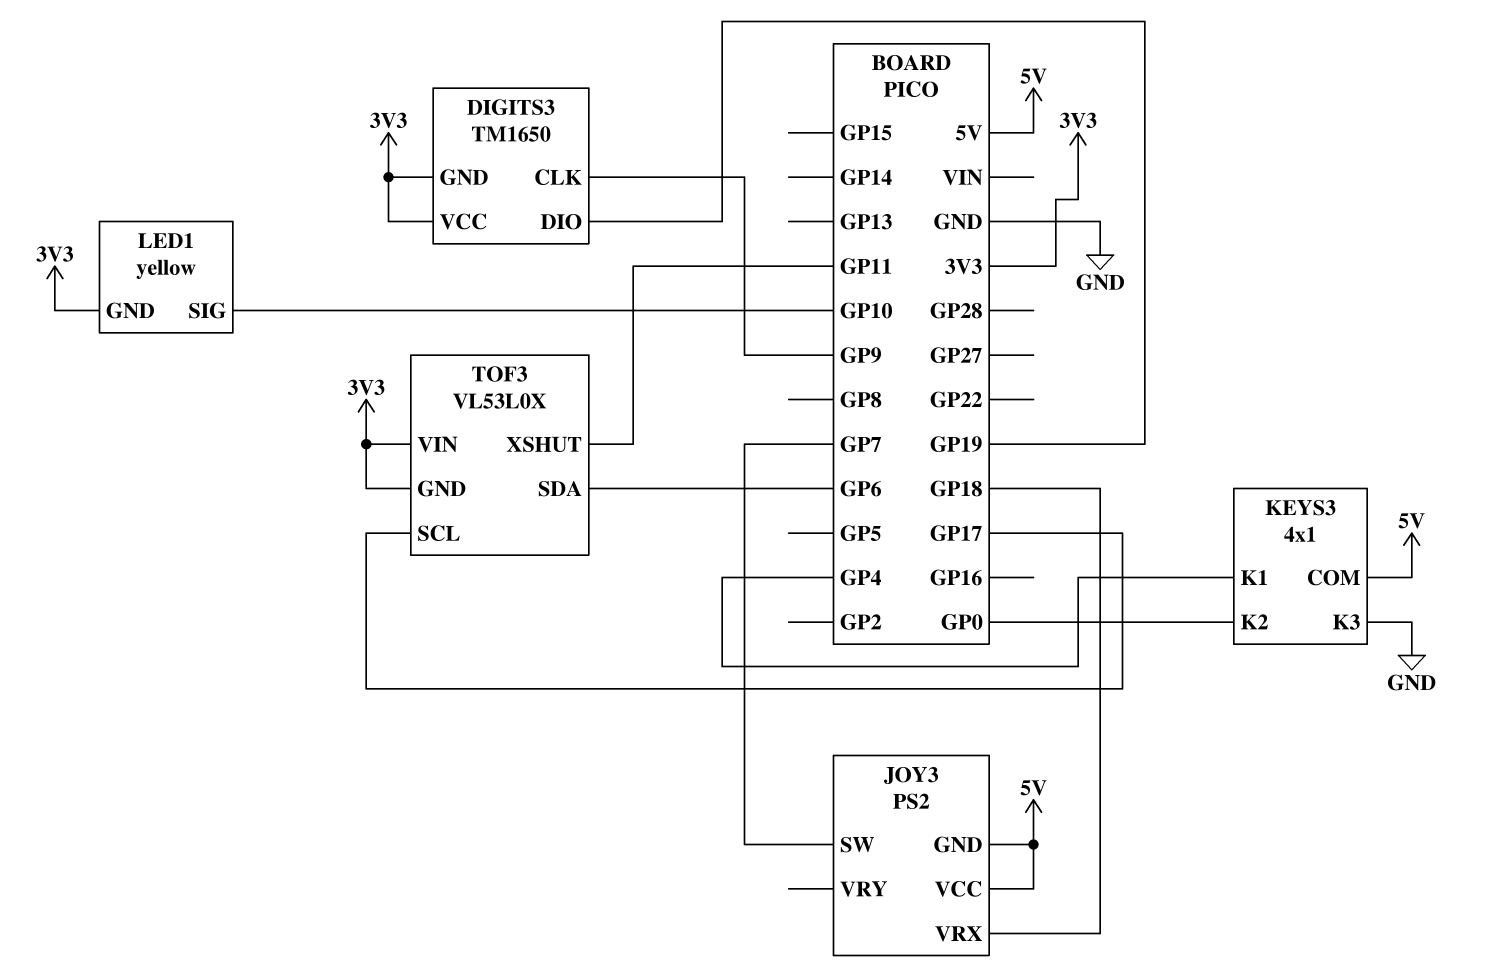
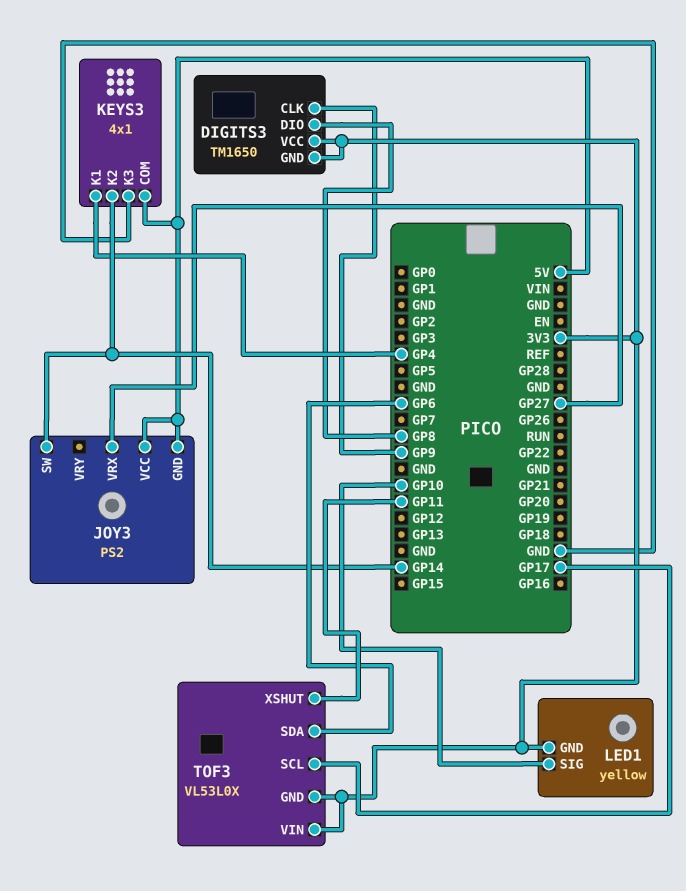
DIGITS3 pin DIO: GP19 -> GP8
JOY3 pin SW: GP7 -> GP14
JOY3 pin VRX: GP18 -> GP27
KEYS3 pin K2: GP0 -> GP14

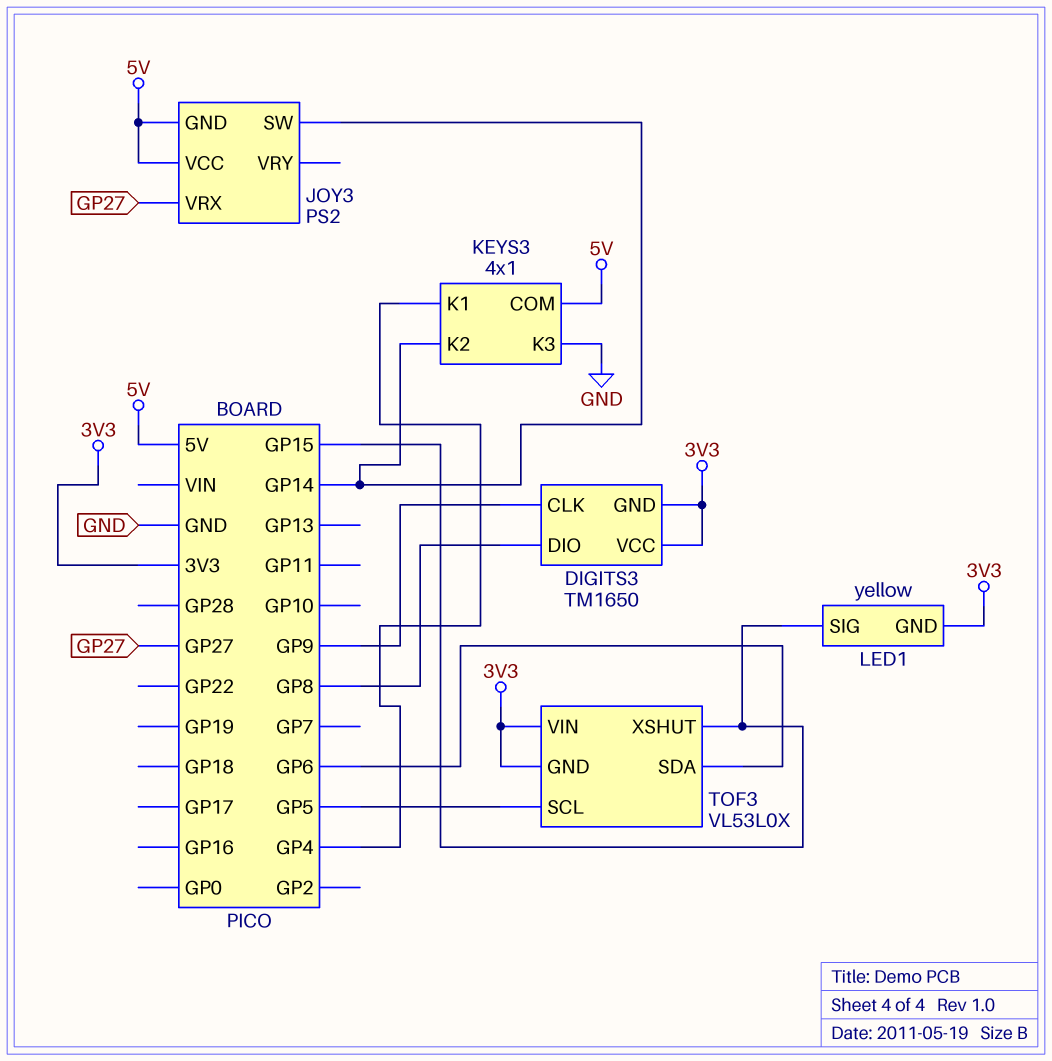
LED1 pin SIG: GP10 -> GP15
TOF3 pin SCL: GP17 -> GP5
TOF3 pin XSHUT: GP11 -> GP15

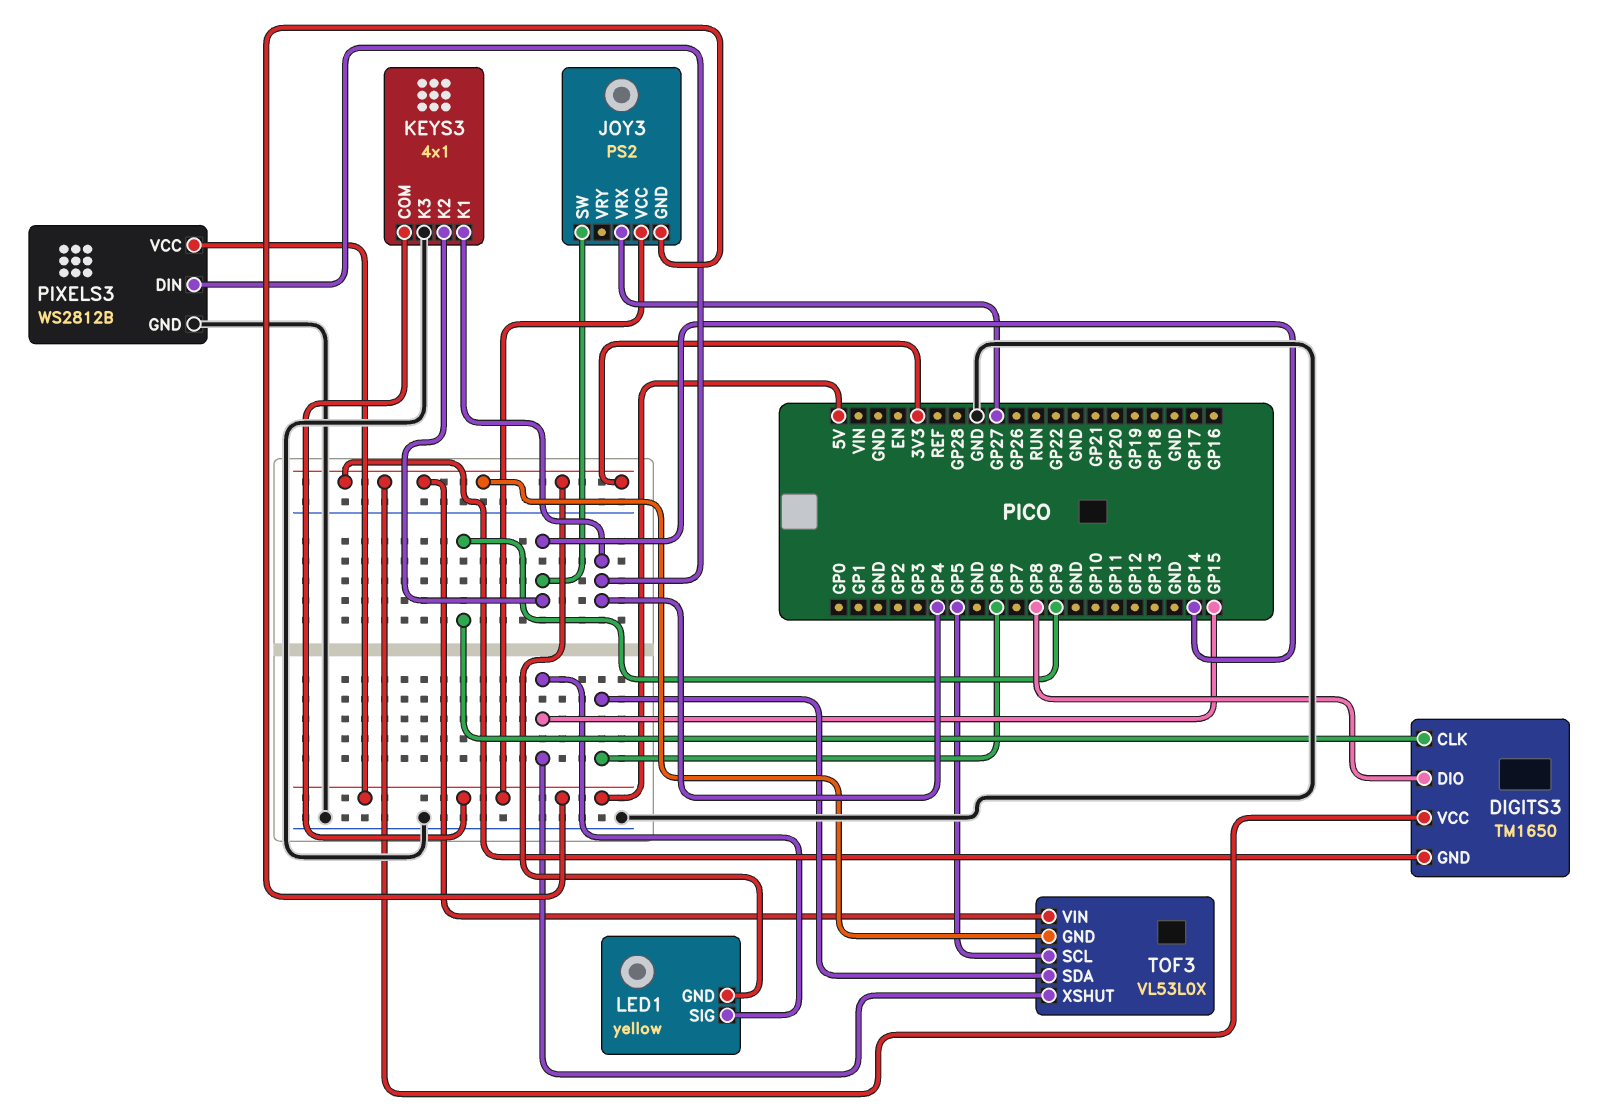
PIXELS3: none -> WS2812B
PIXELS3 pin DIN: none -> GP4
PIXELS3 pin GND: none -> GND
PIXELS3 pin VCC: none -> 5V

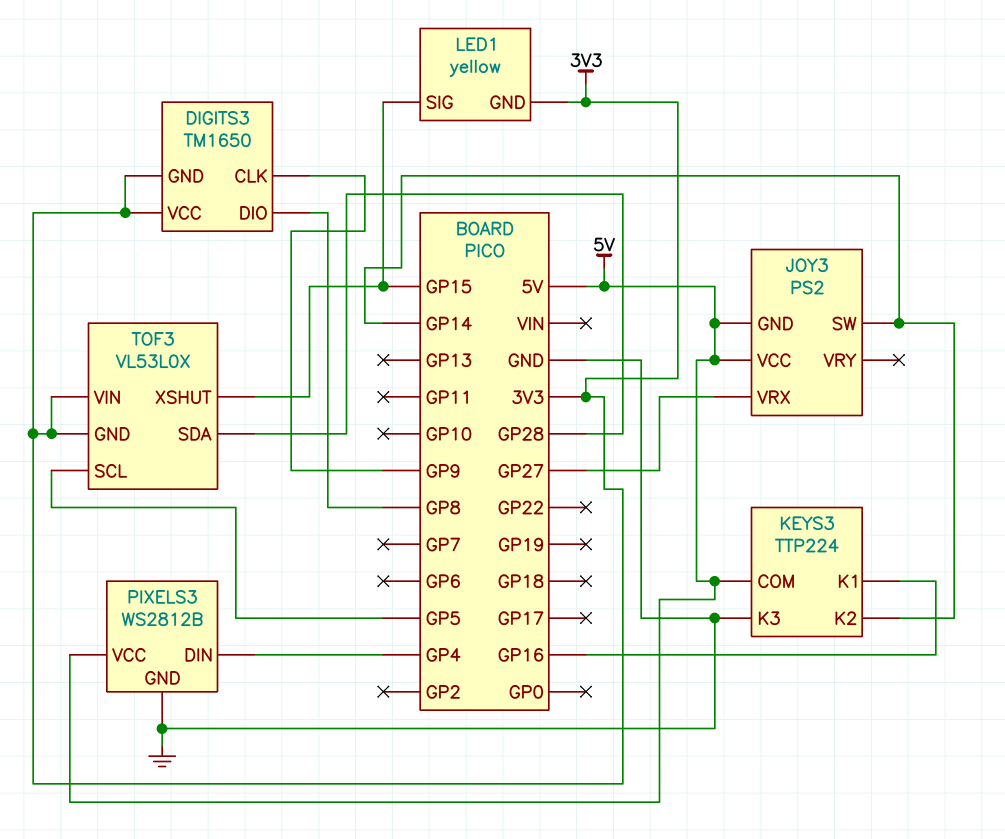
KEYS3: 4x1 -> TTP224
KEYS3 pin K1: GP4 -> GP16
TOF3 pin SDA: GP6 -> GP28

